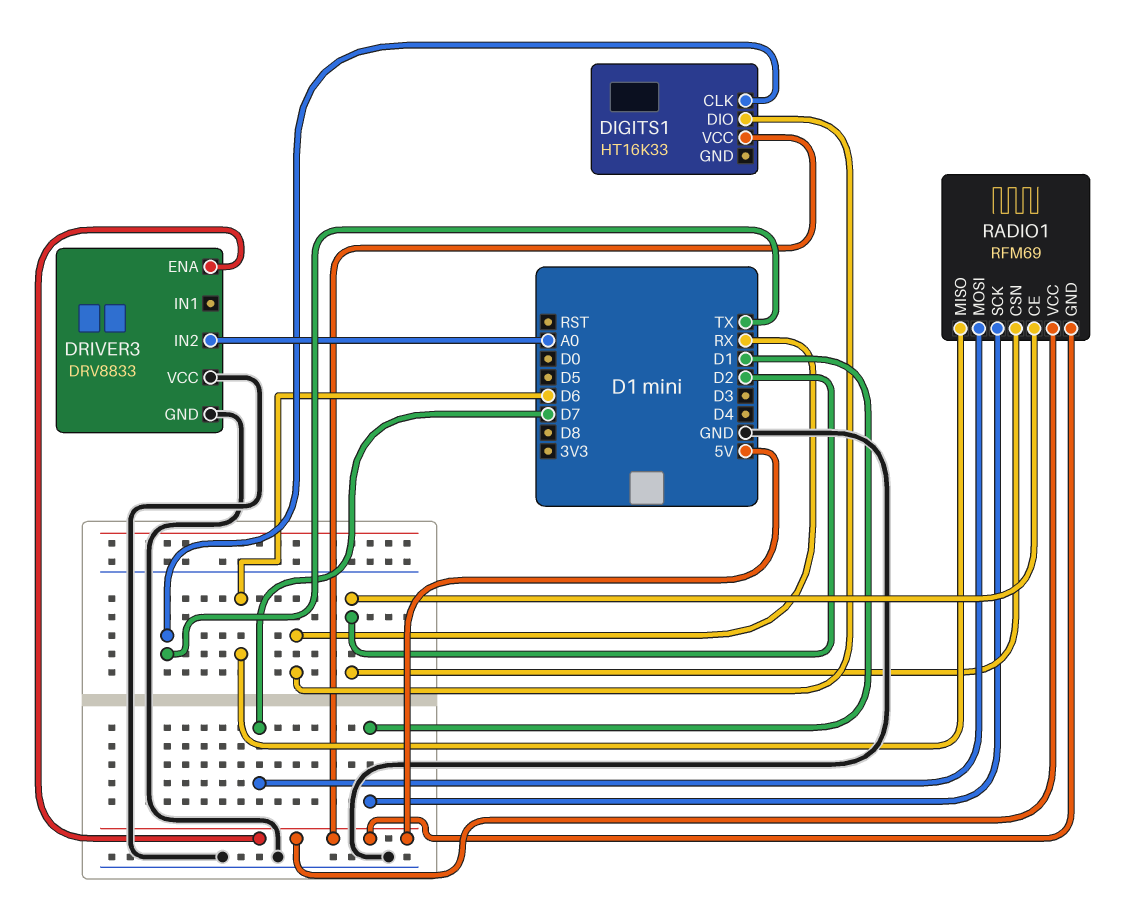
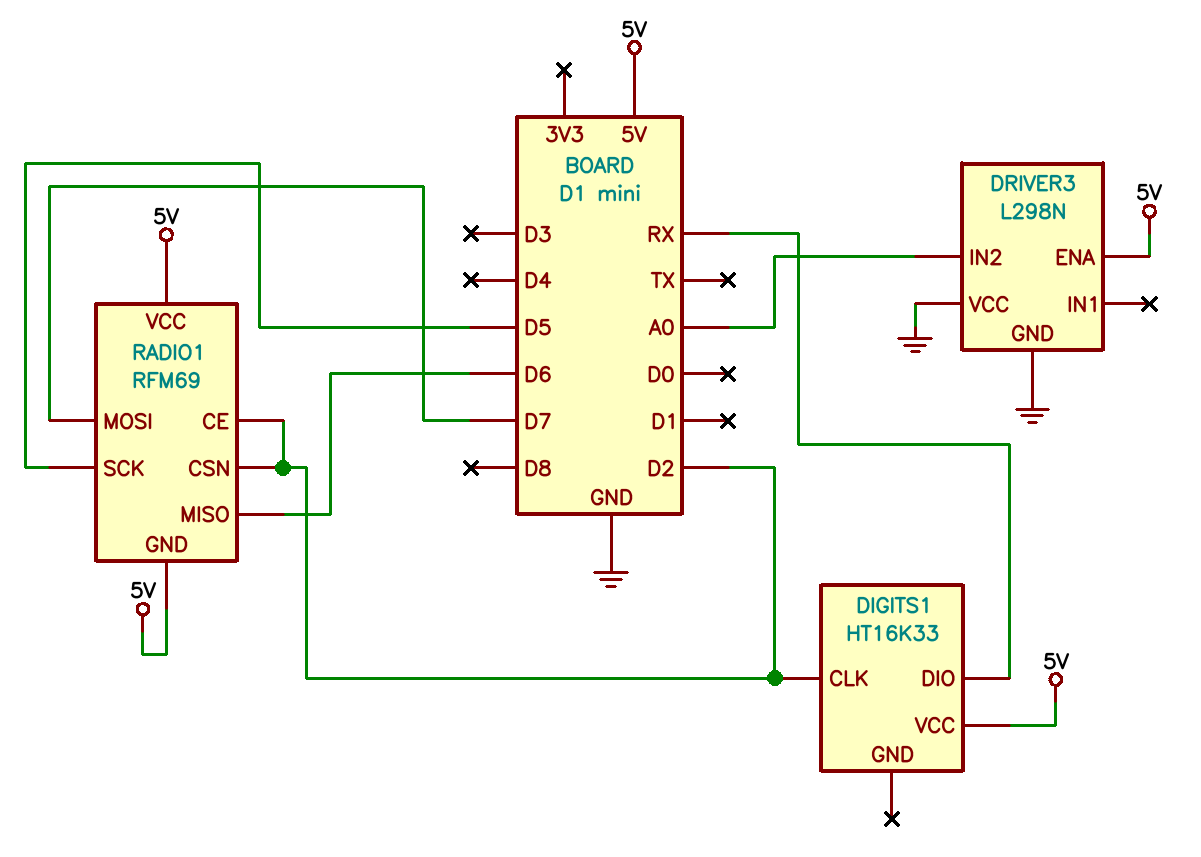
DIGITS1 pin CLK: TX -> D2
DRIVER3: DRV8833 -> L298N
RADIO1 pin SCK: D1 -> D5

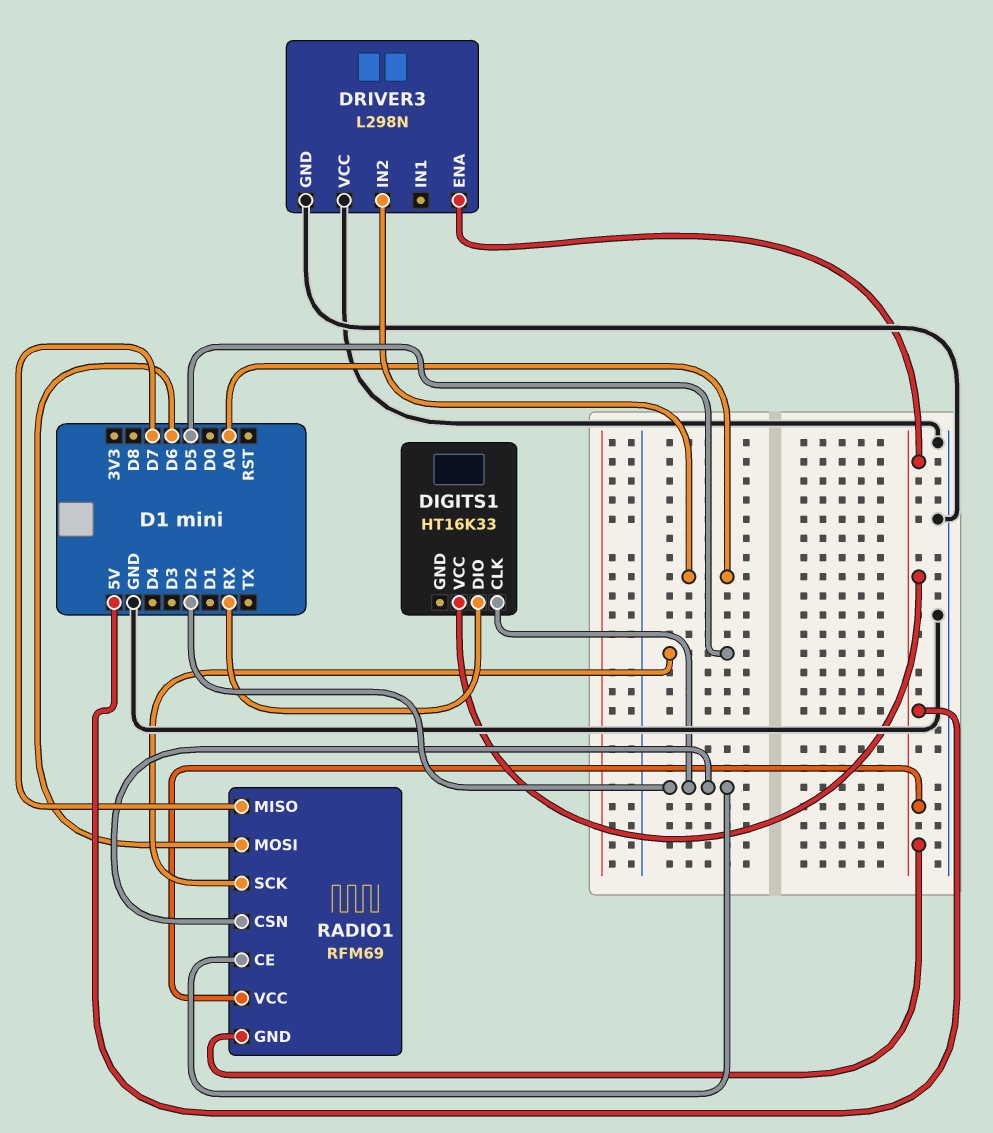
RADIO1 pin MISO: D6 -> D7
RADIO1 pin MOSI: D7 -> D6

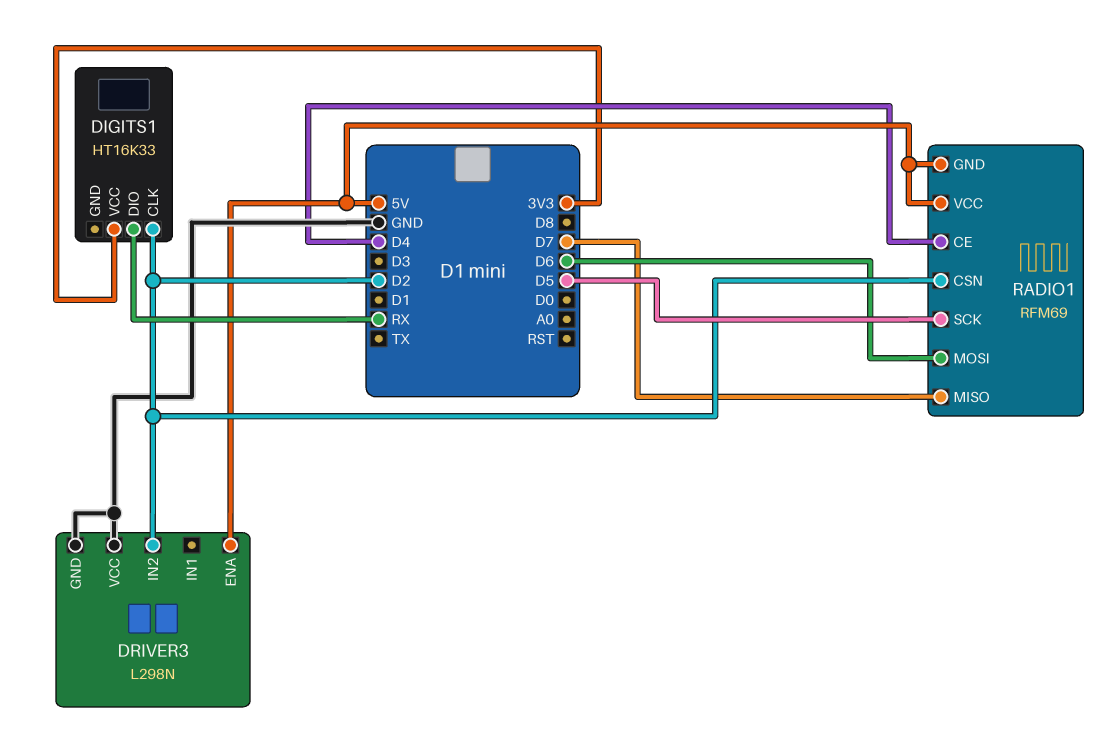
DIGITS1 pin VCC: 5V -> 3V3
DRIVER3 pin IN2: A0 -> D2
RADIO1 pin CE: D2 -> D4

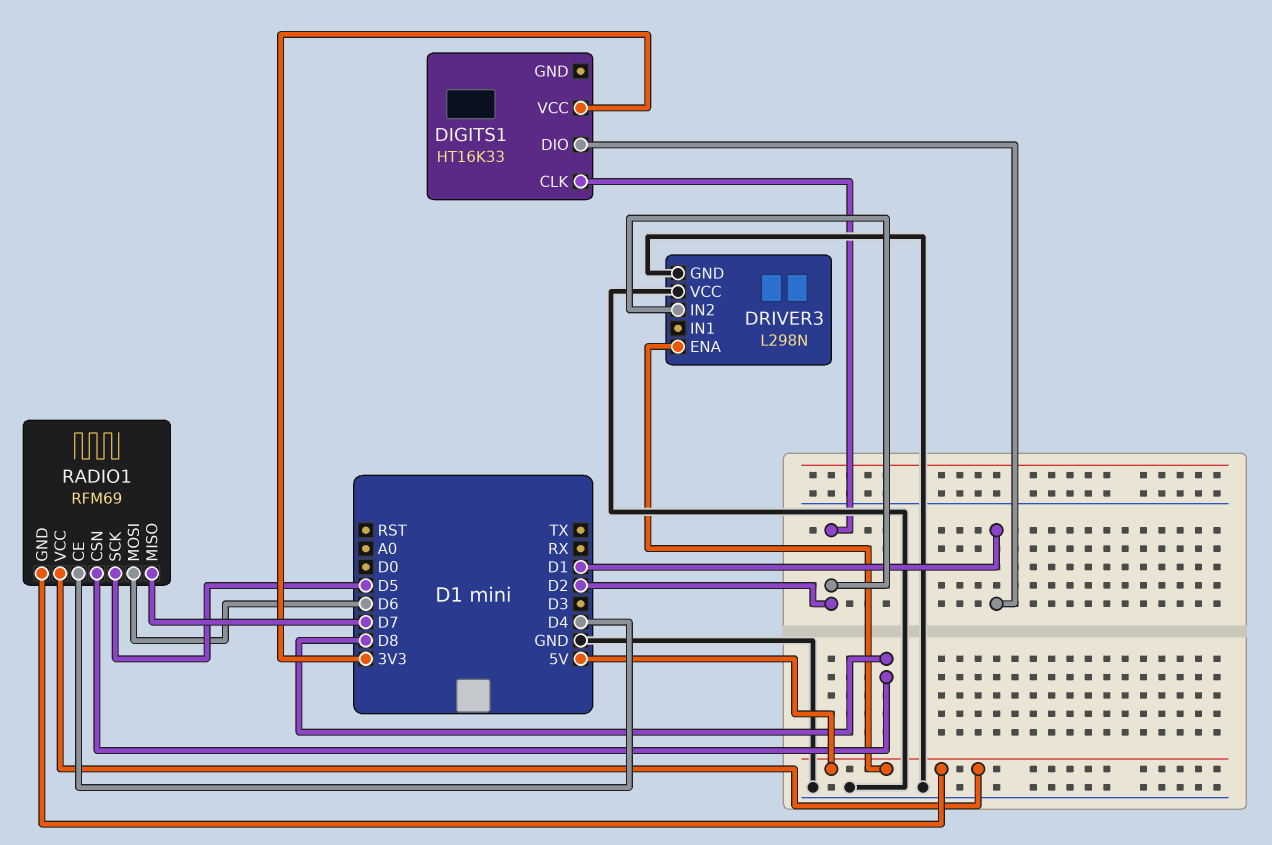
DIGITS1 pin DIO: RX -> D1
RADIO1 pin CSN: D2 -> D8

